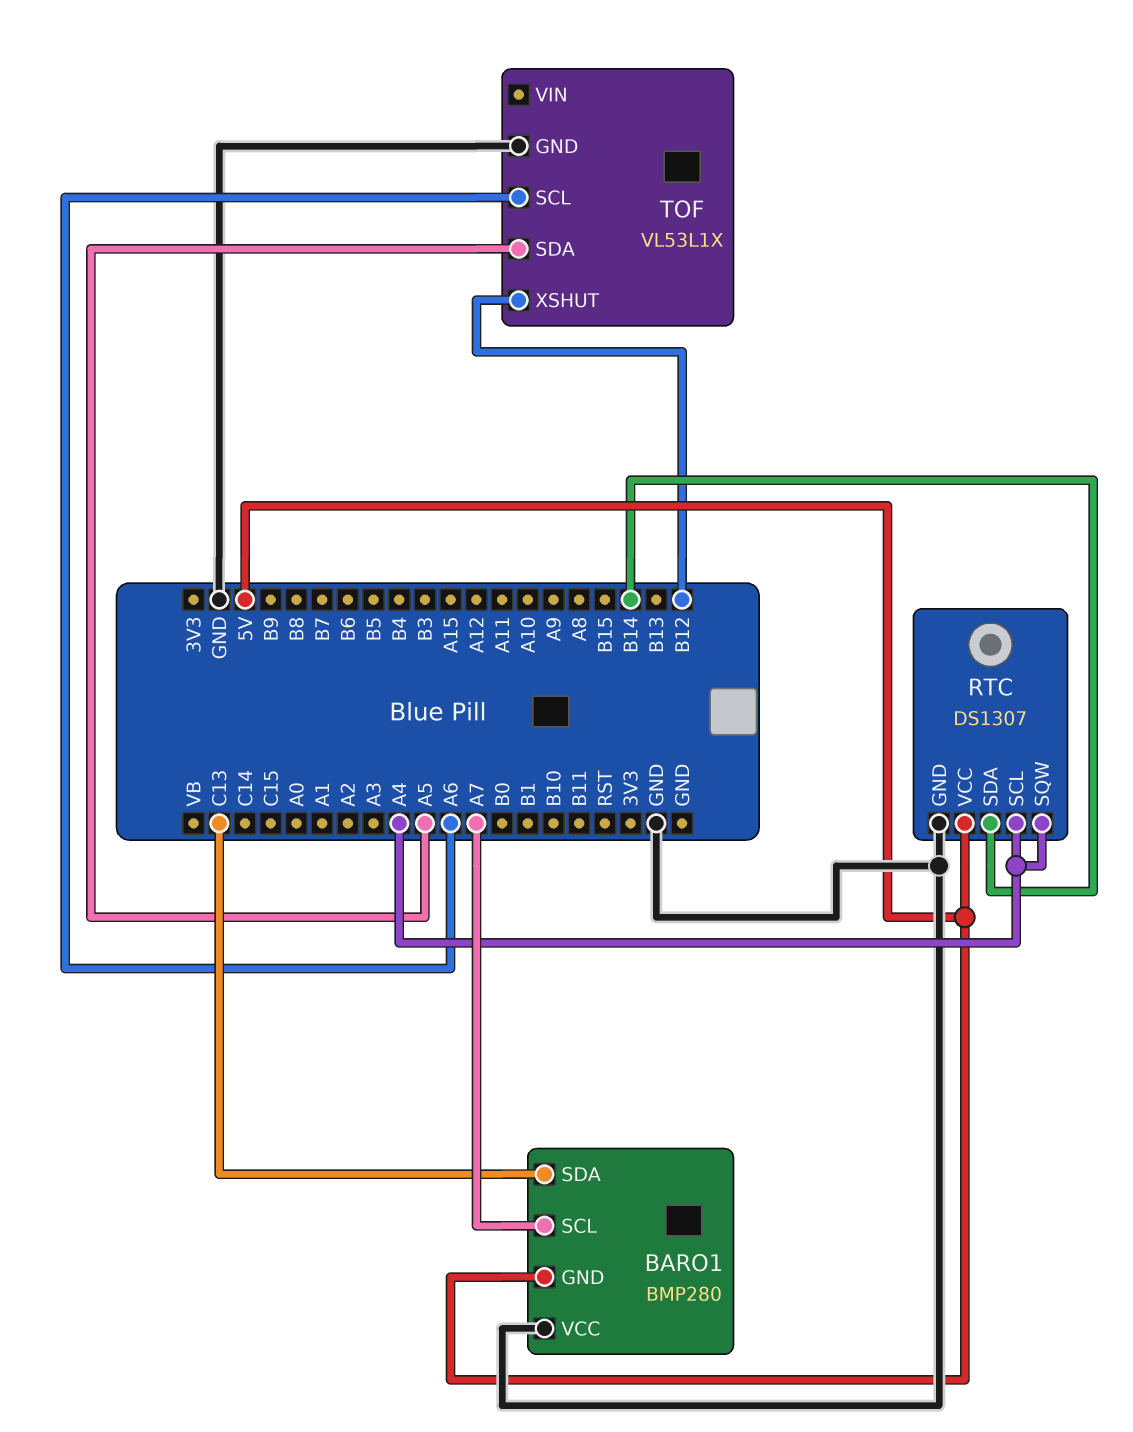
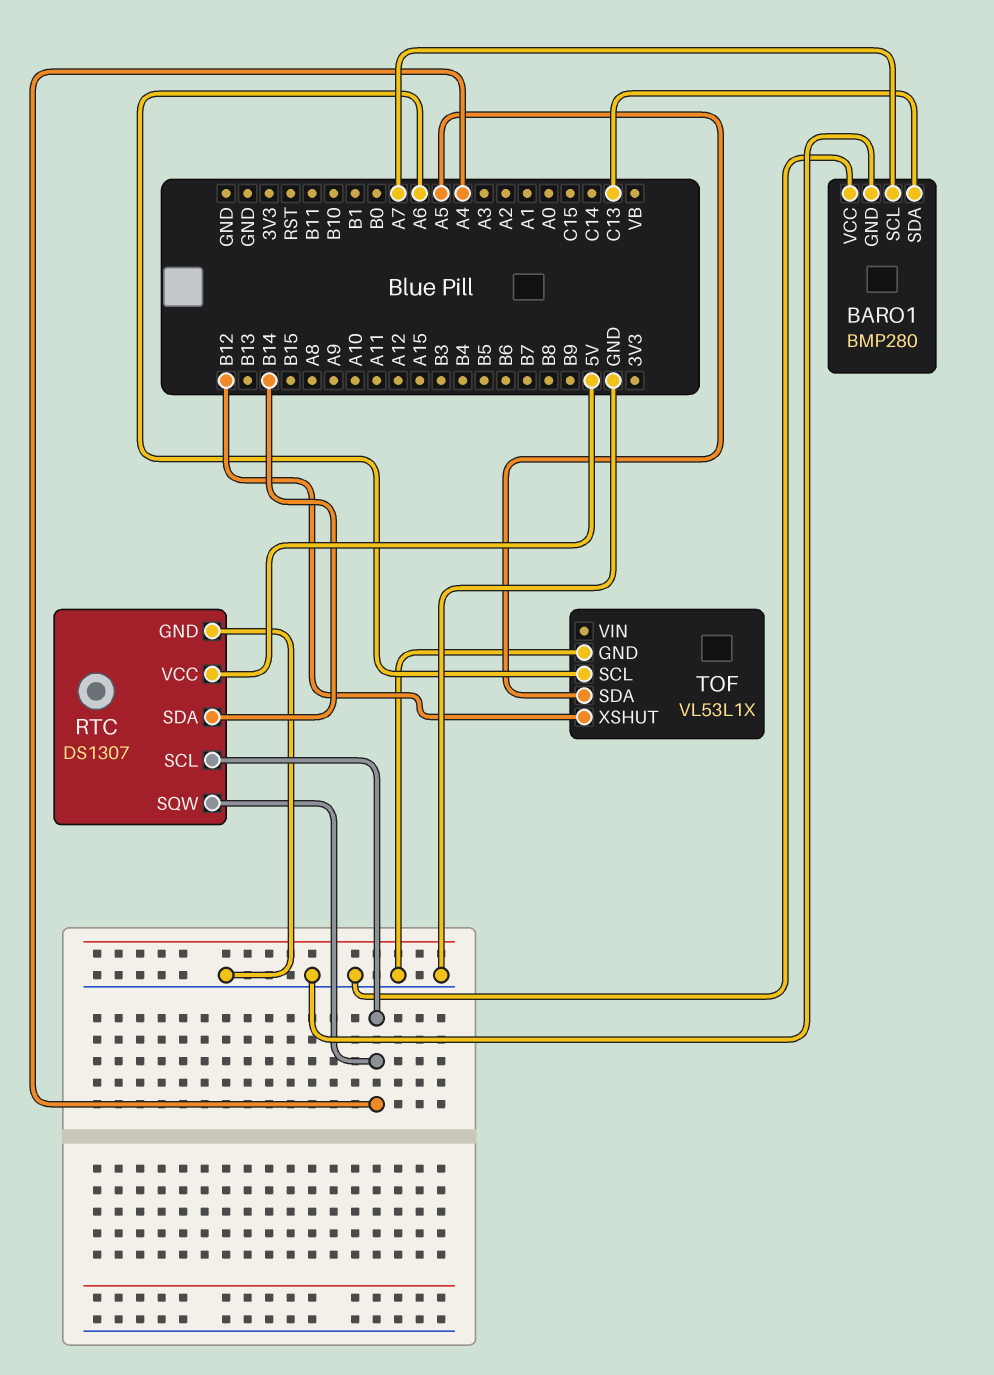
BARO1 pin GND: 5V -> GND

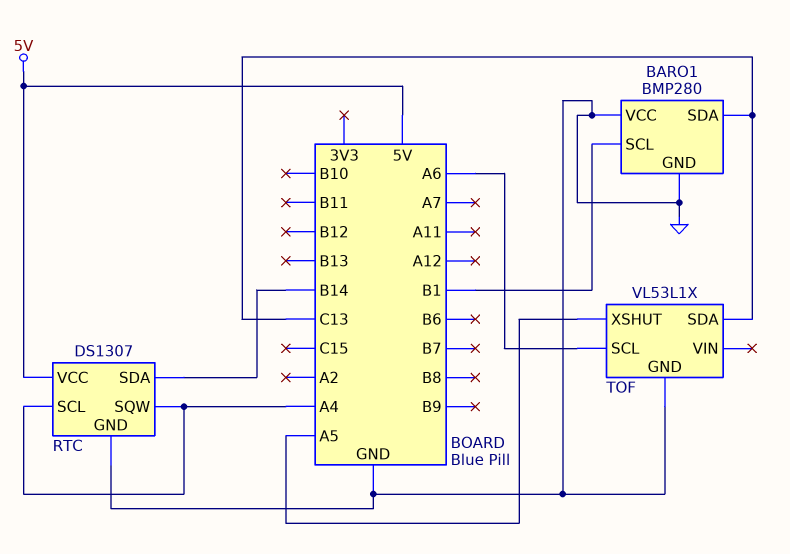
BARO1 pin SCL: A7 -> B1
TOF pin SDA: A5 -> C13
TOF pin XSHUT: B12 -> A5

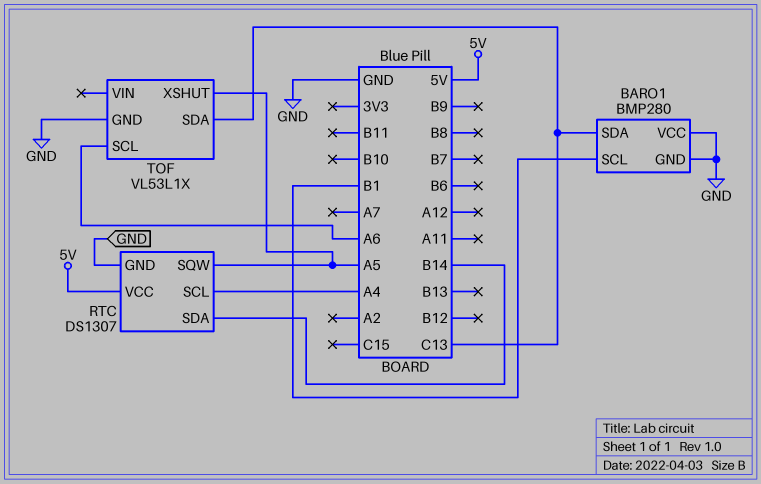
RTC pin SQW: A4 -> A5

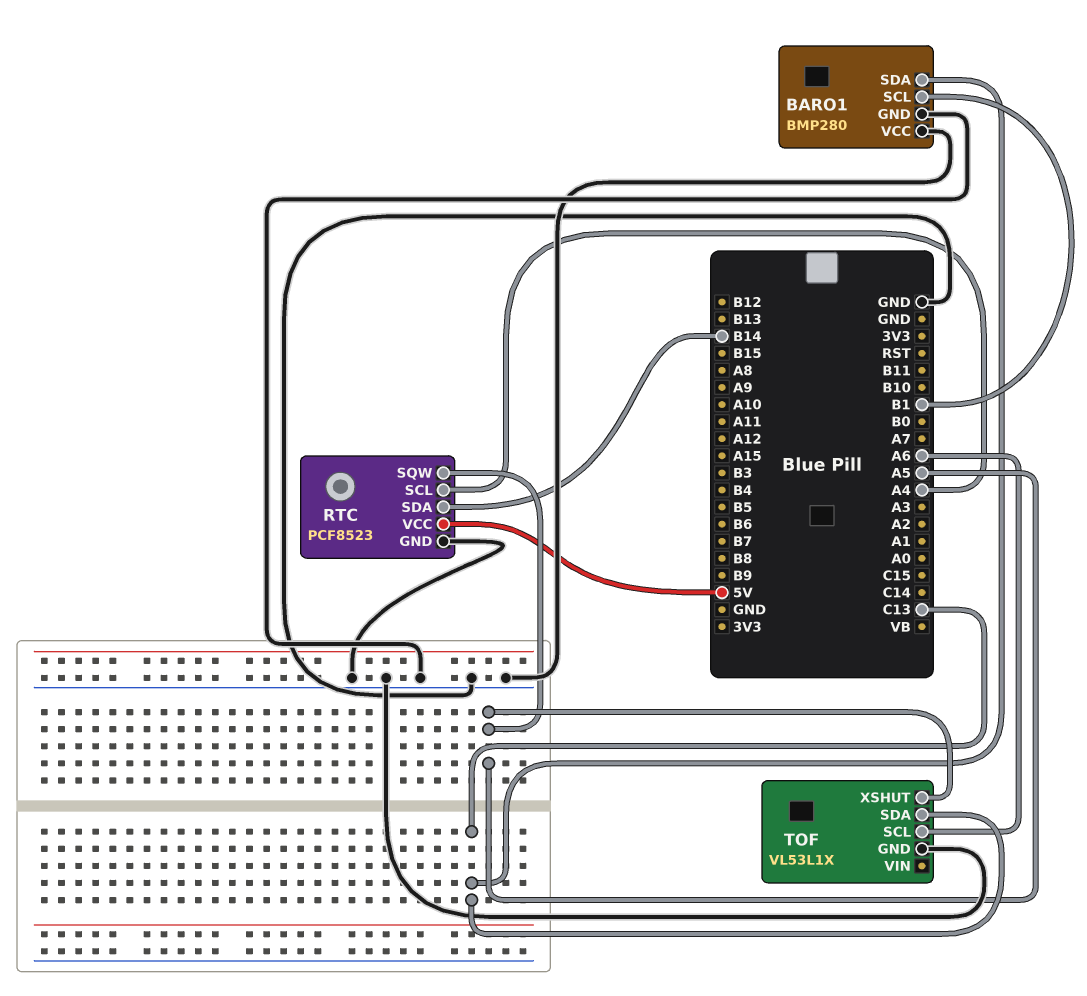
RTC: DS1307 -> PCF8523

